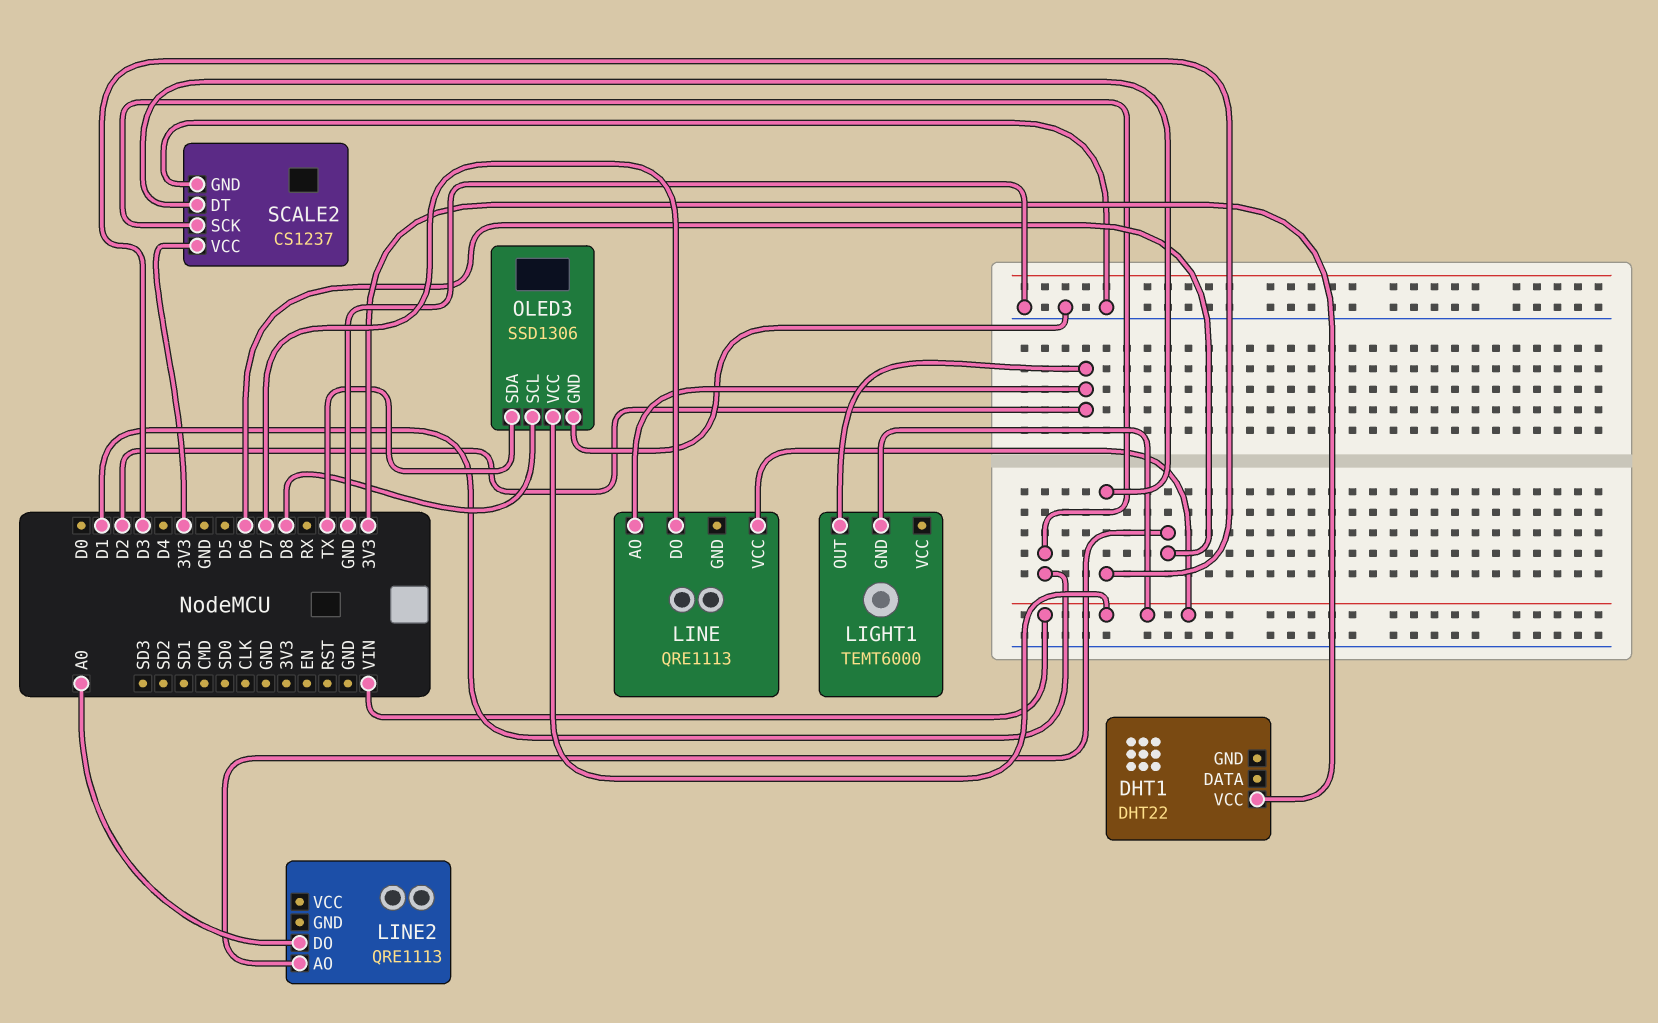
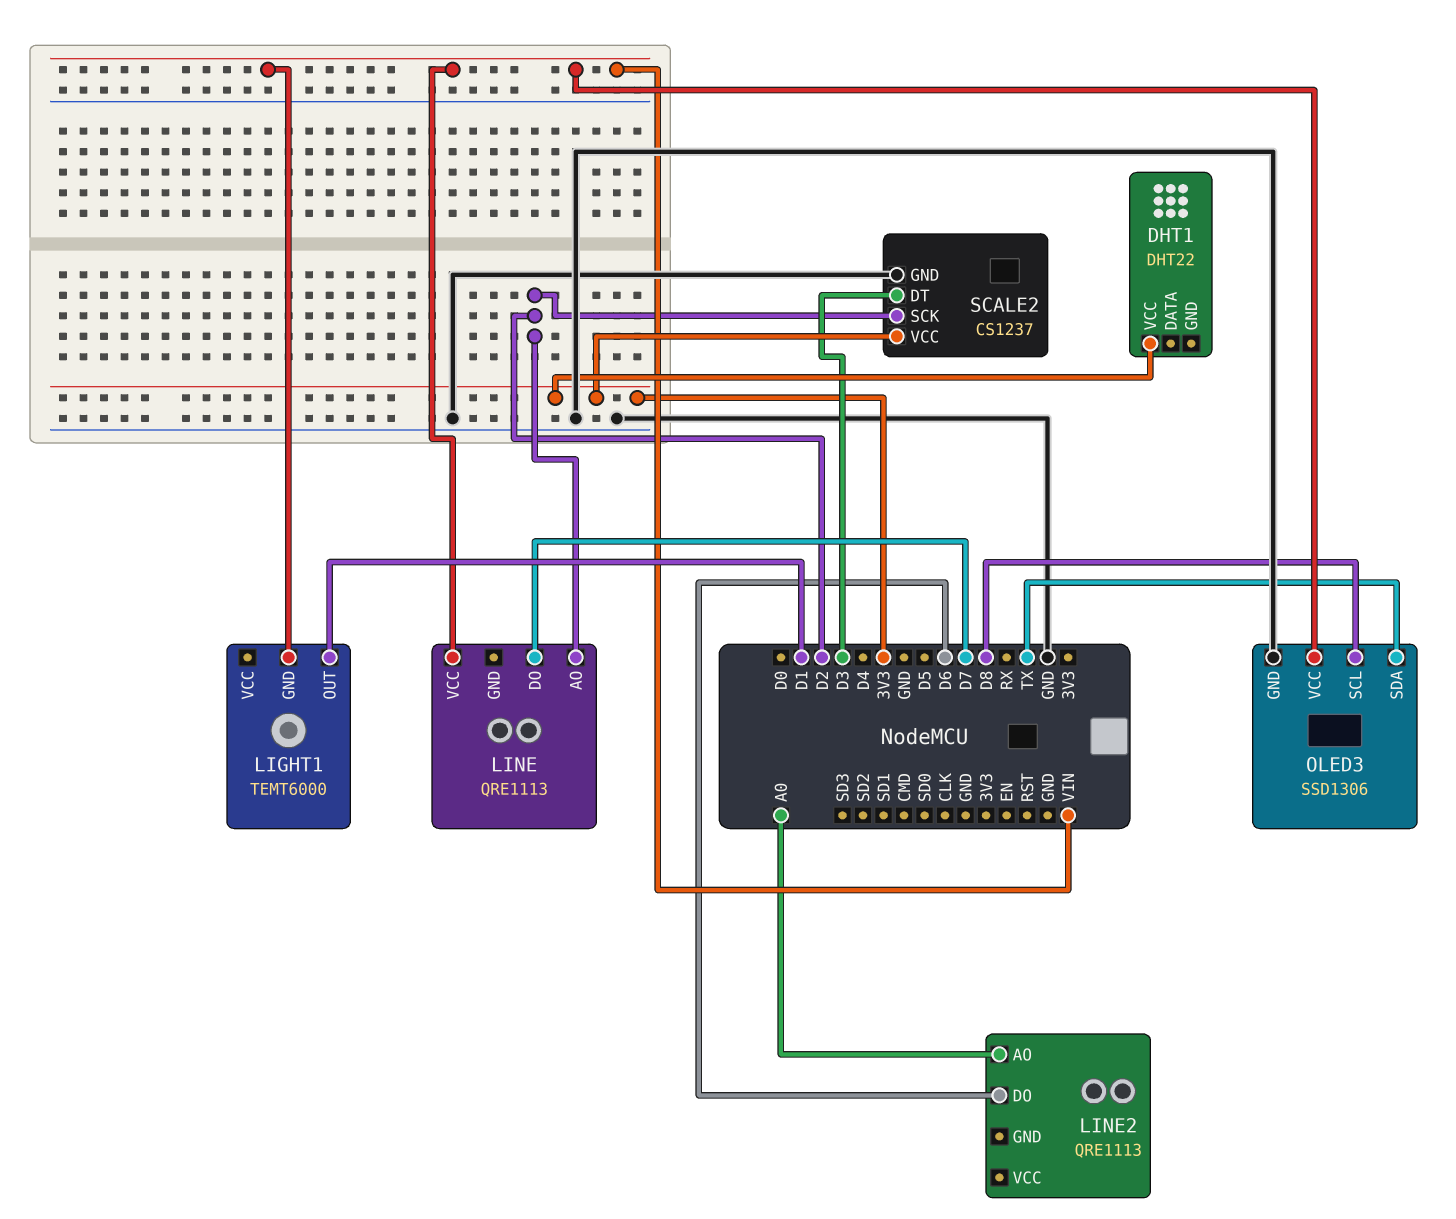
LIGHT1 pin OUT: D2 -> D1
LINE2 pin AO: D6 -> A0
LINE2 pin DO: A0 -> D6
SCALE2 pin SCK: D1 -> D2

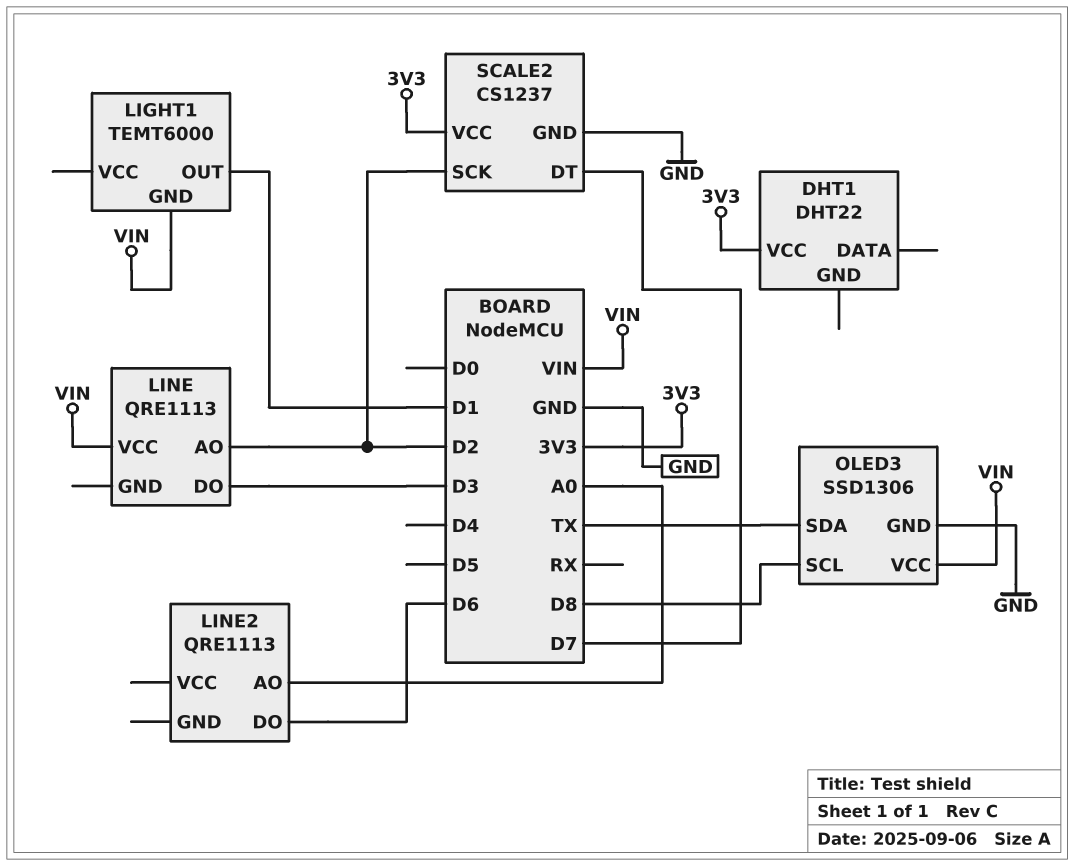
LINE pin DO: D7 -> D3
SCALE2 pin DT: D3 -> D7

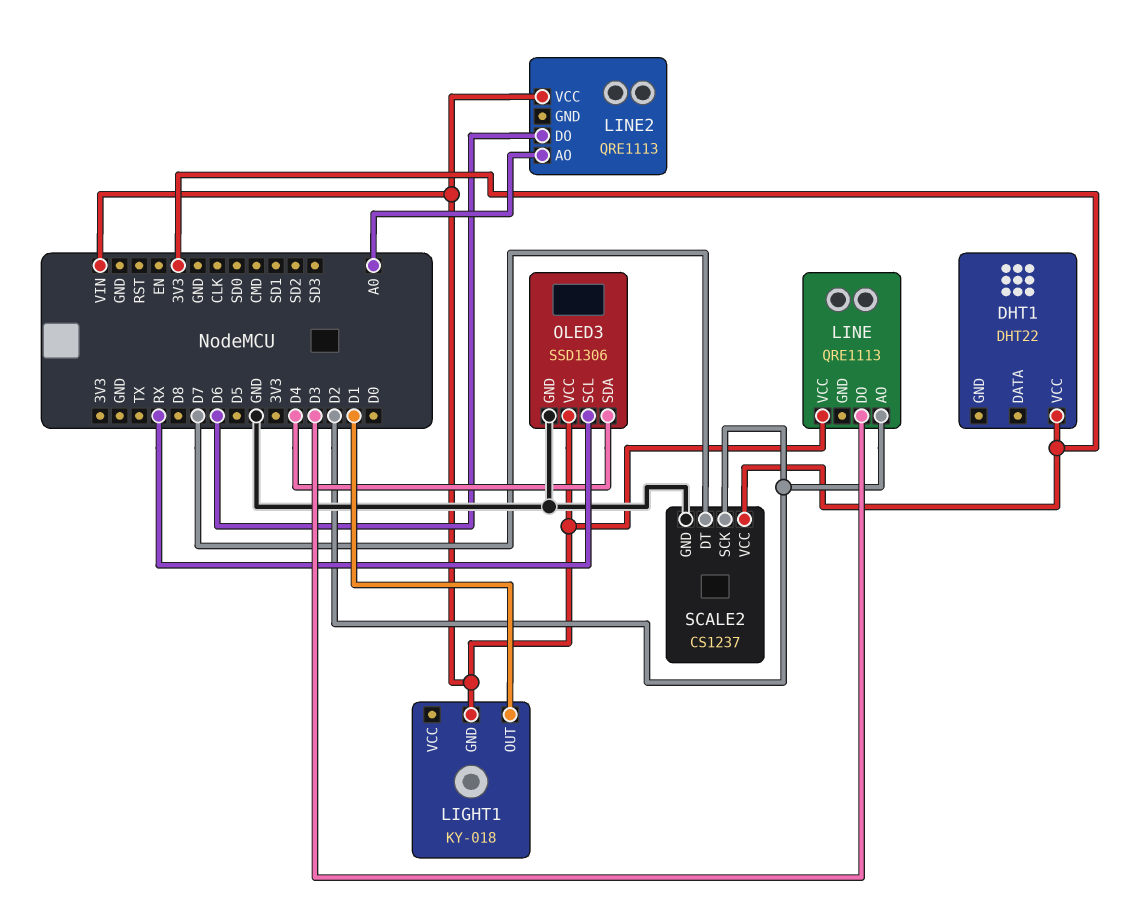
LIGHT1: TEMT6000 -> KY-018
LINE2 pin VCC: none -> VIN
OLED3 pin SCL: D8 -> RX
OLED3 pin SDA: TX -> D4

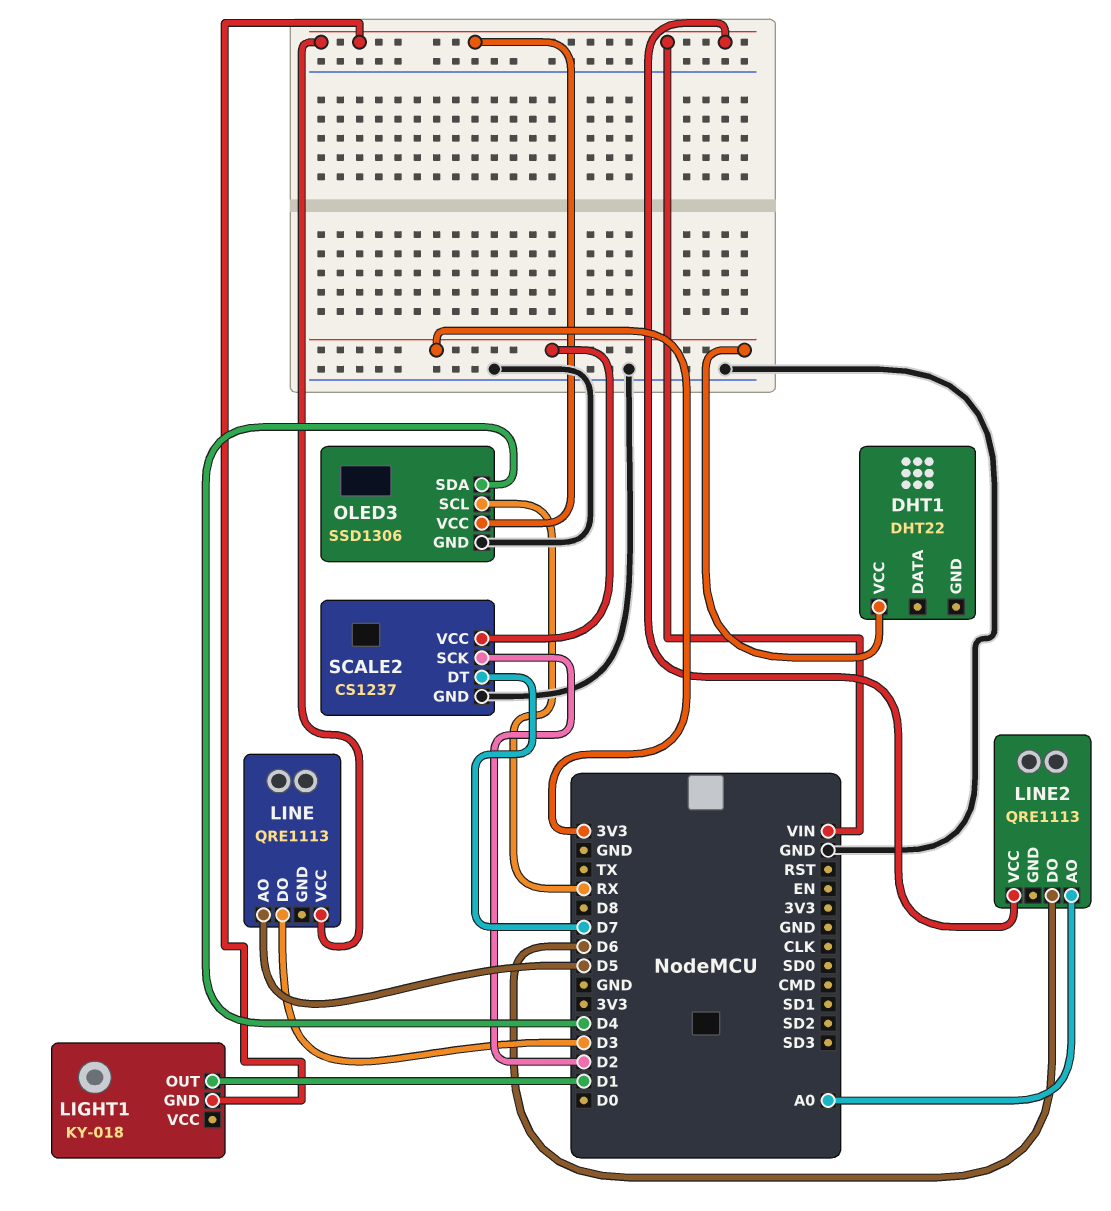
LINE pin AO: D2 -> D5

